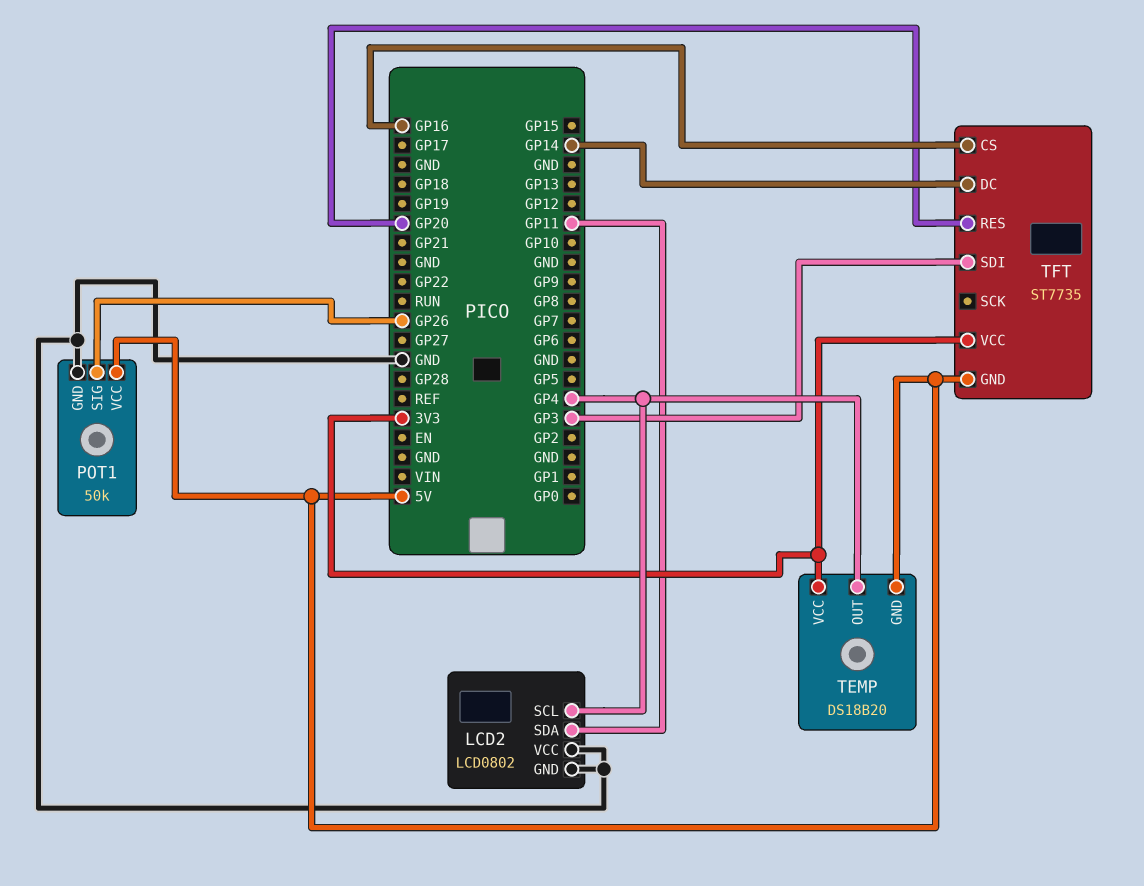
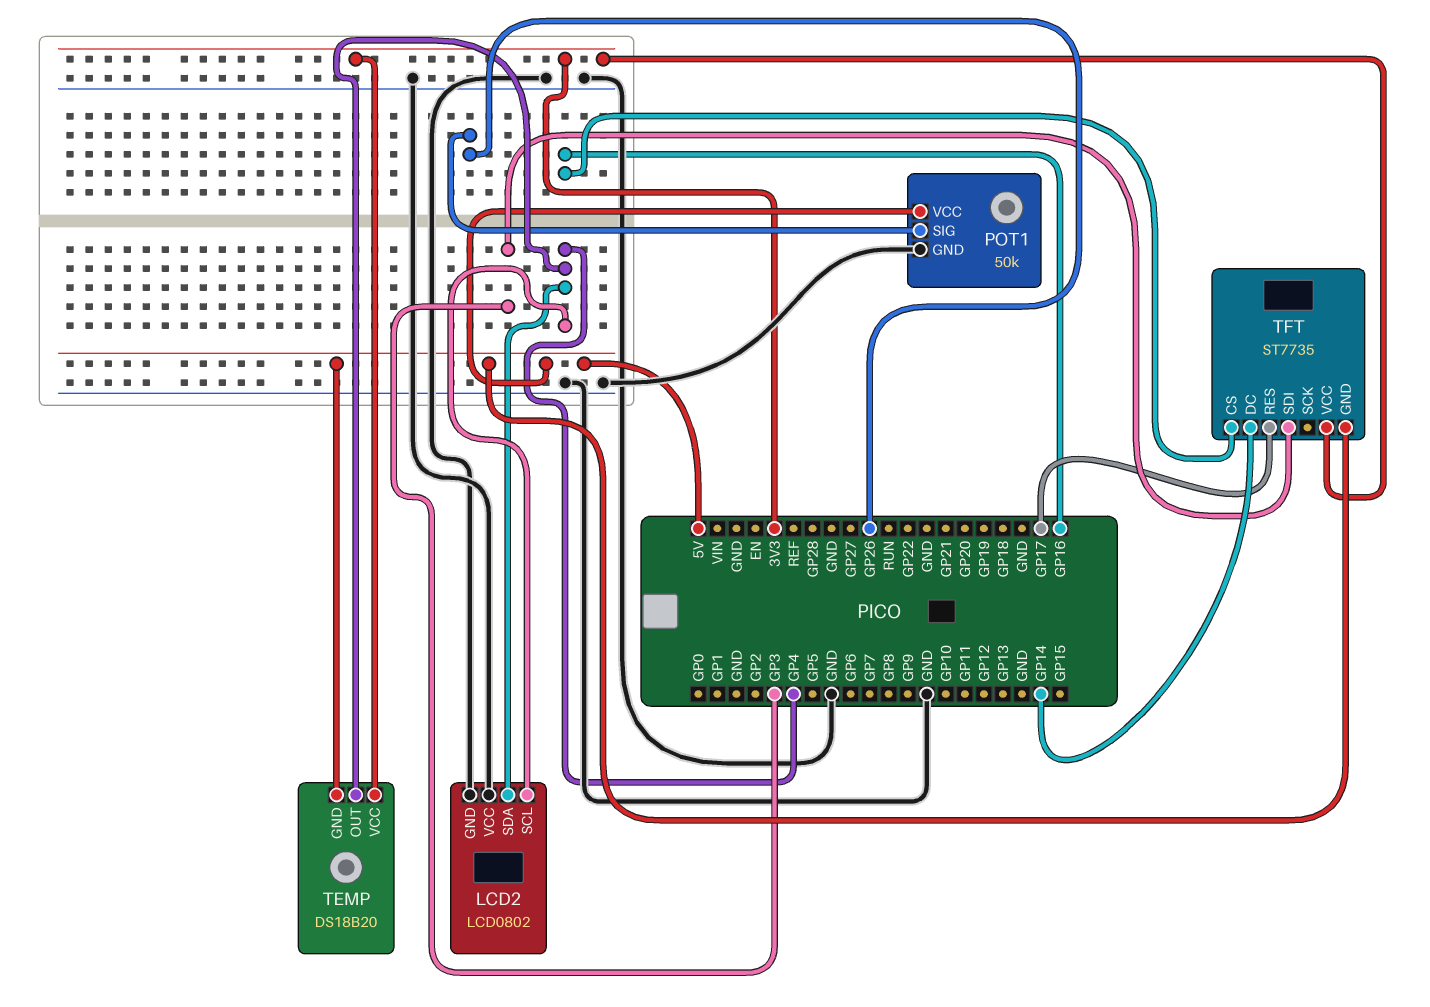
LCD2 pin SDA: GP11 -> GP4
TFT pin RES: GP20 -> GP17

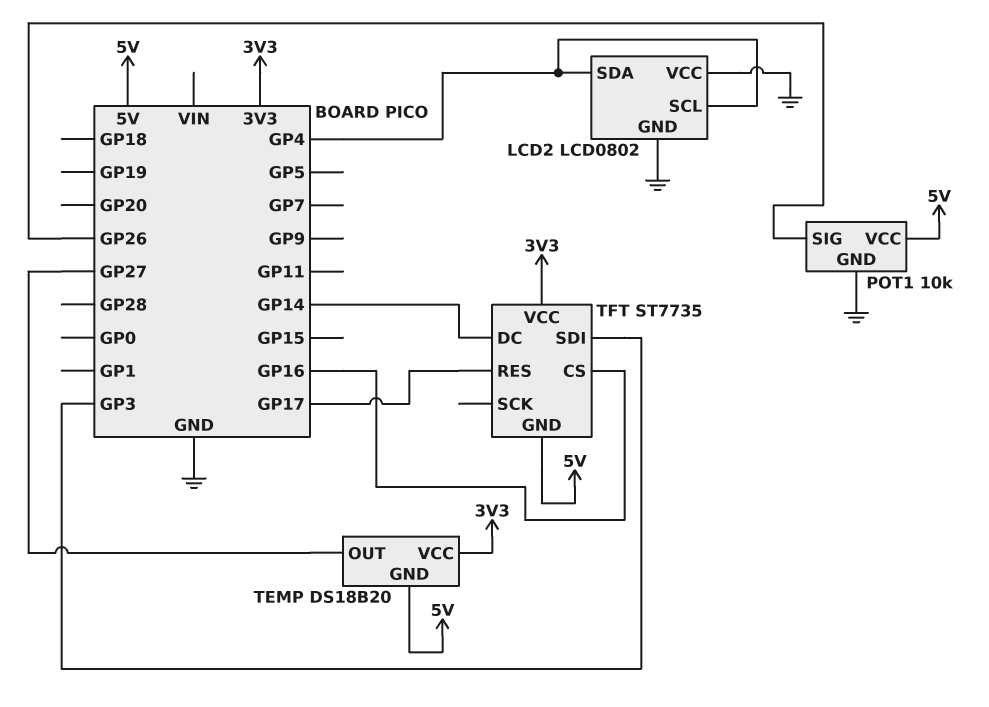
POT1: 50k -> 10k
TEMP pin OUT: GP4 -> GP27

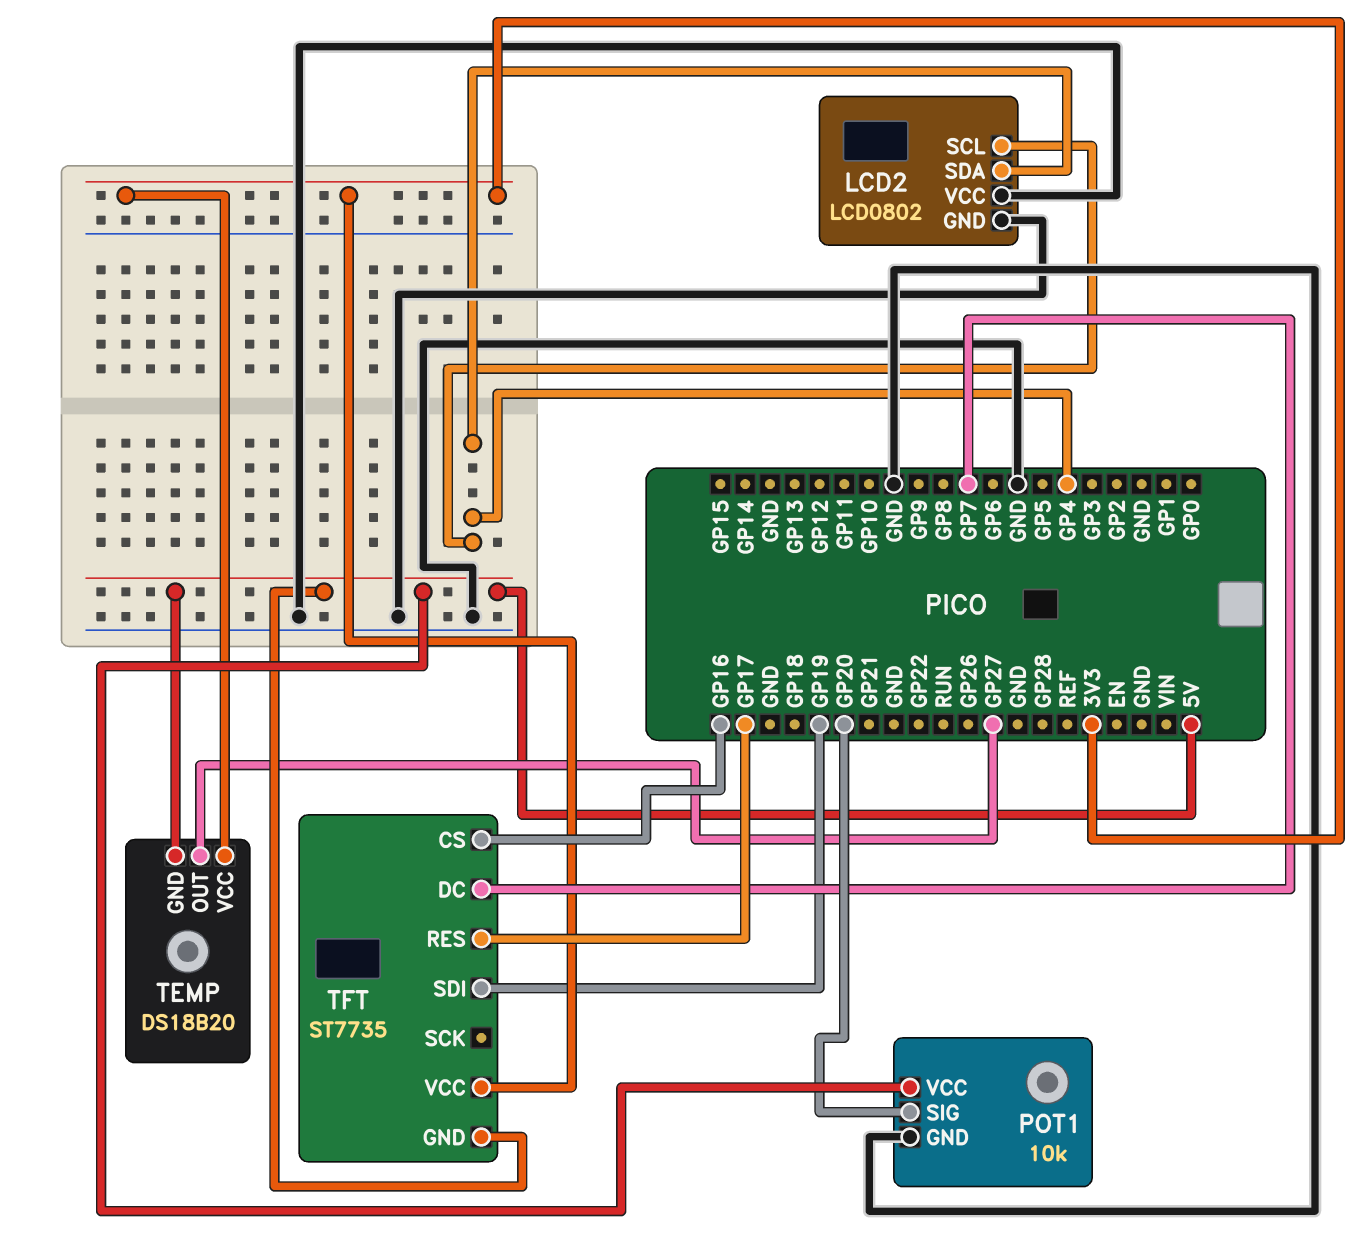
POT1 pin SIG: GP26 -> GP20
TFT pin DC: GP14 -> GP7
TFT pin SDI: GP3 -> GP19

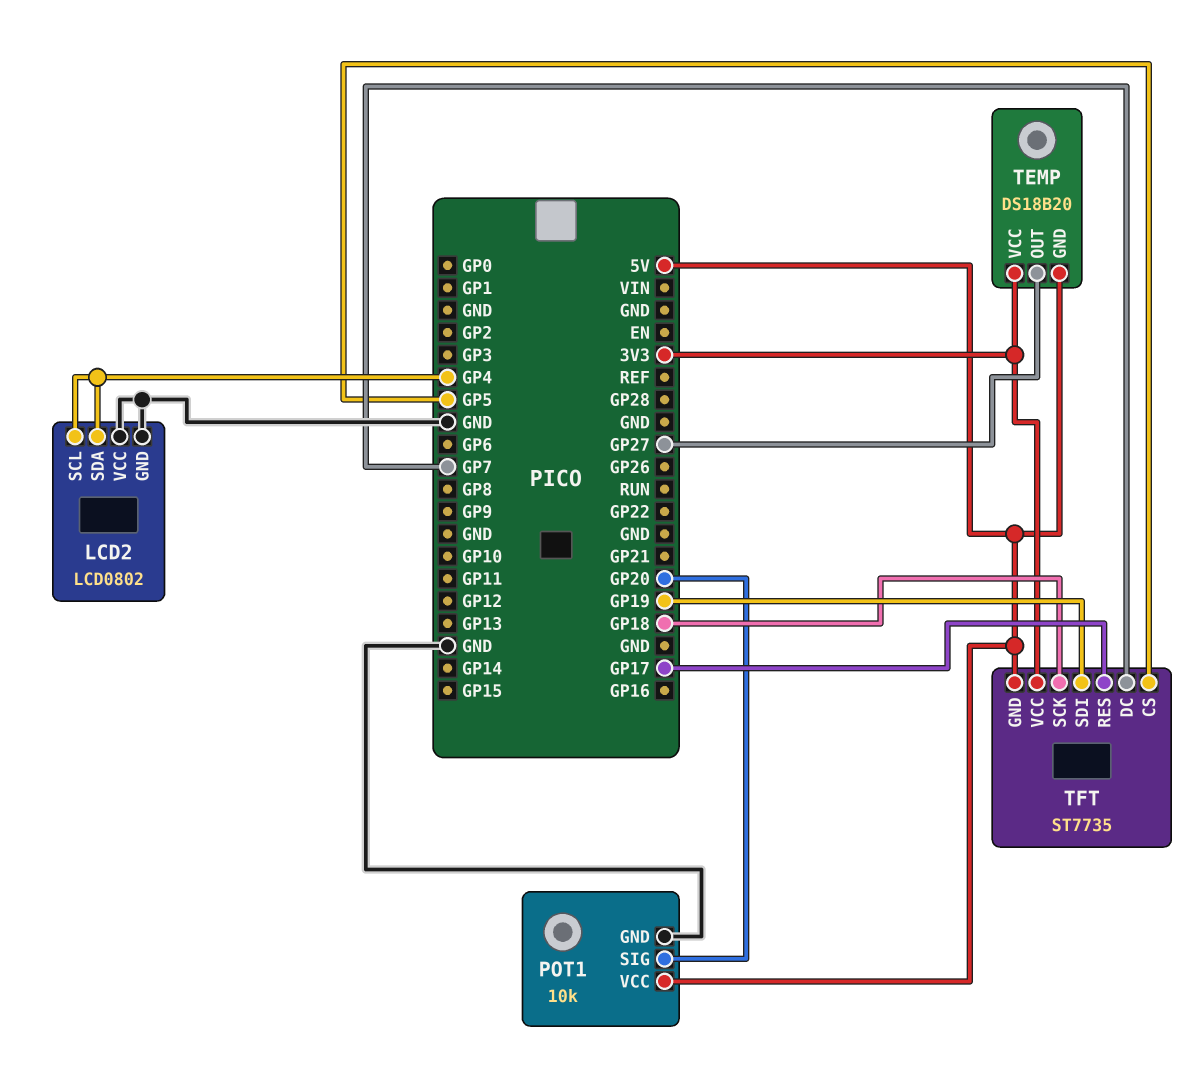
TFT pin CS: GP16 -> GP5
TFT pin SCK: none -> GP18

